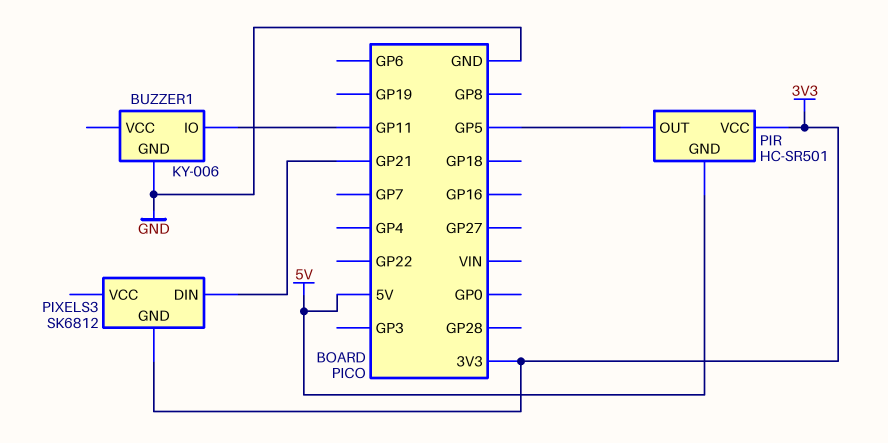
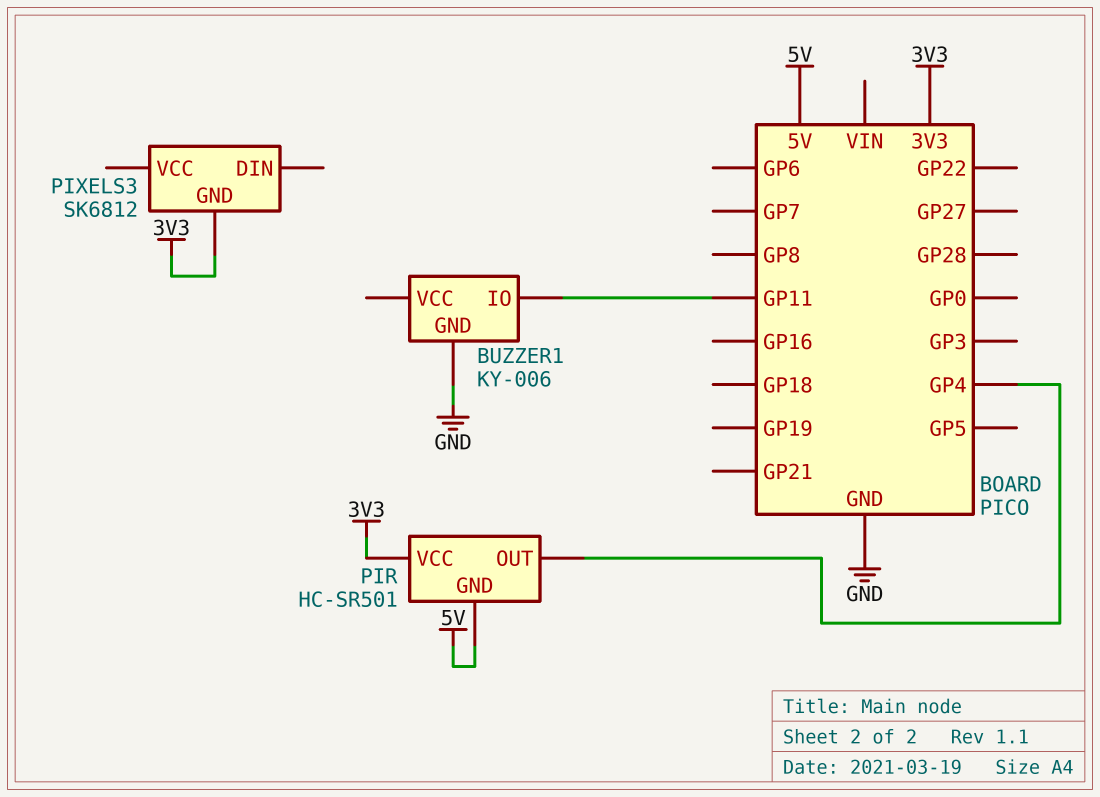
PIR pin OUT: GP5 -> GP4
PIXELS3 pin DIN: GP21 -> none

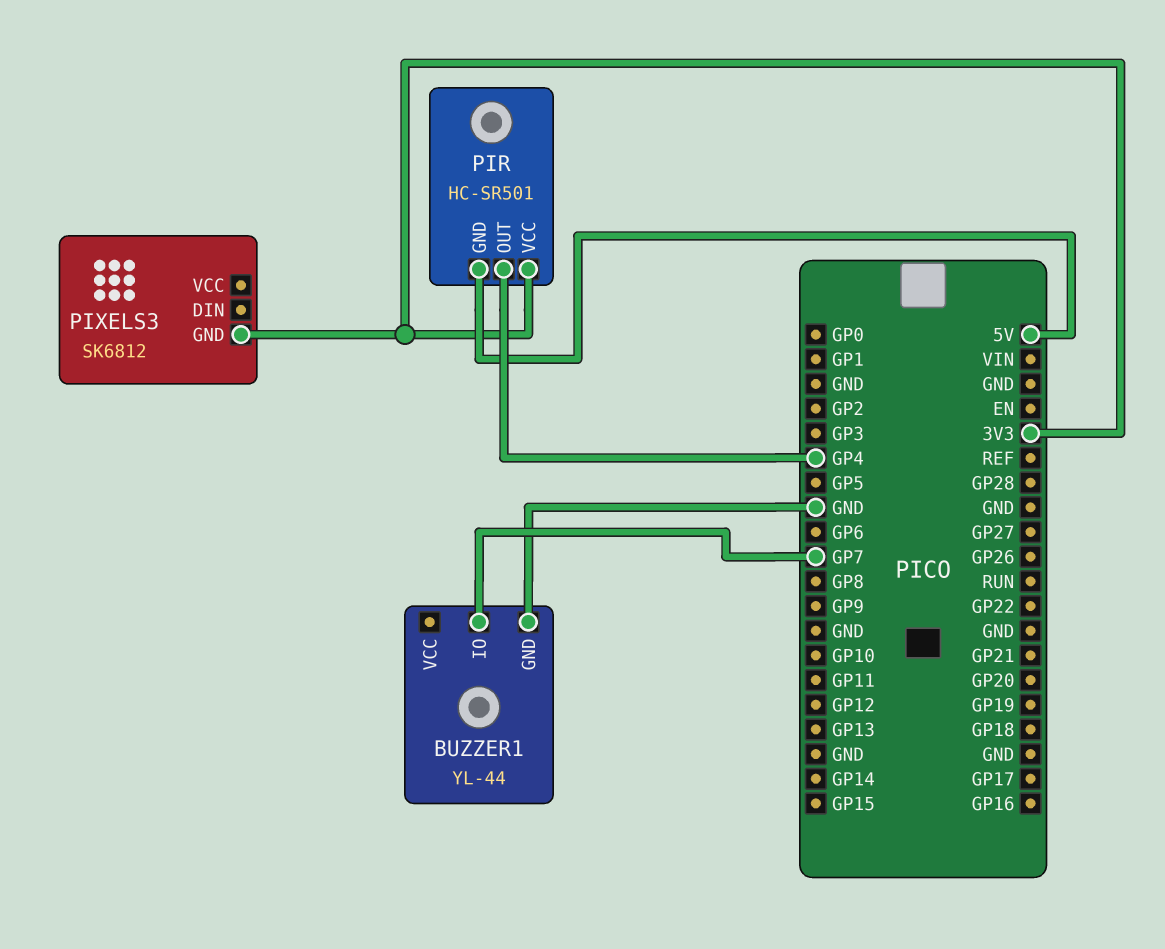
BUZZER1: KY-006 -> YL-44
BUZZER1 pin IO: GP11 -> GP7

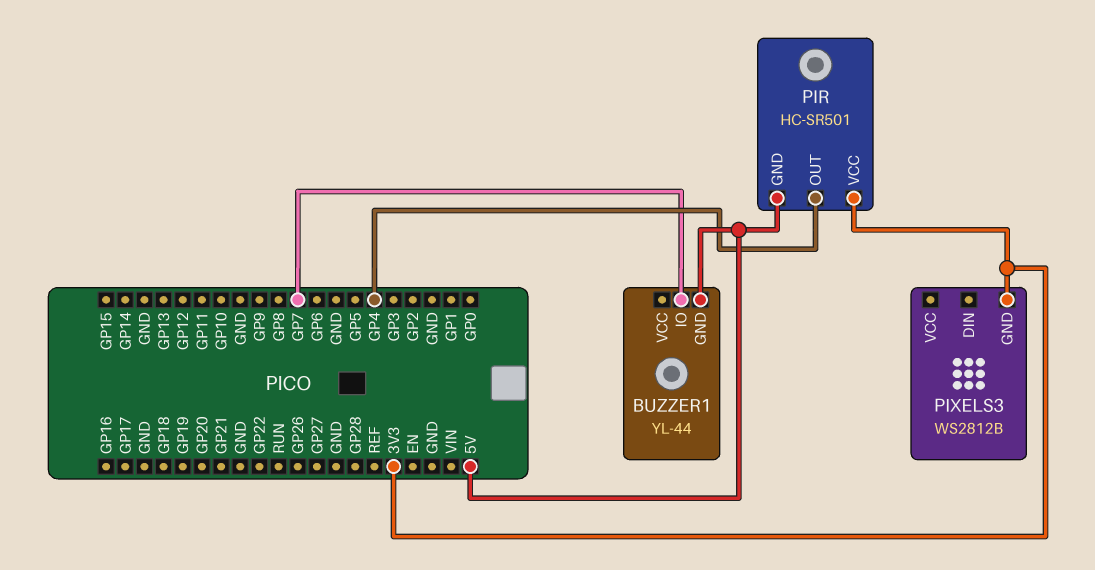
BUZZER1 pin GND: GND -> 5V
PIXELS3: SK6812 -> WS2812B

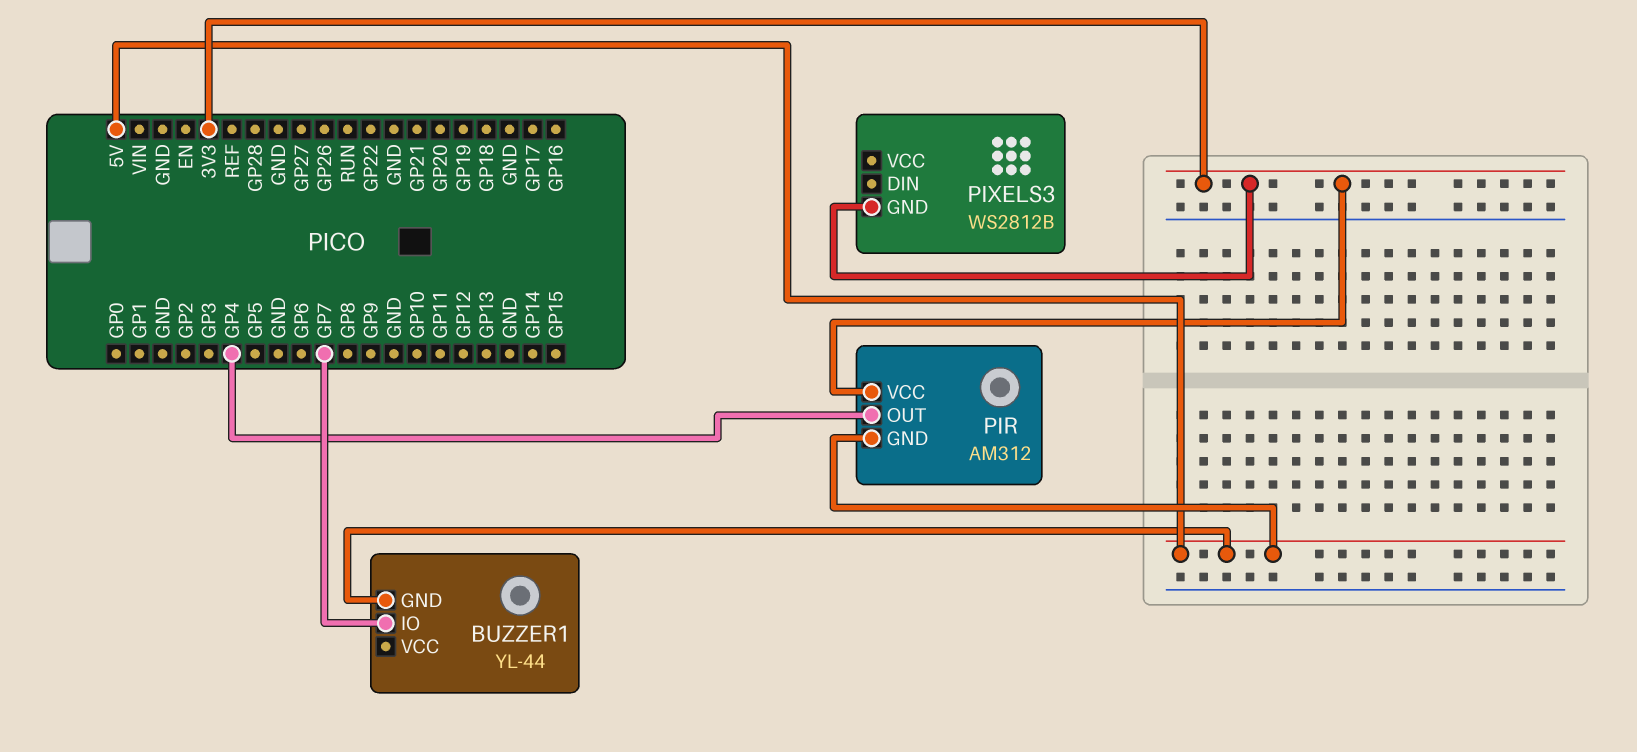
PIR: HC-SR501 -> AM312

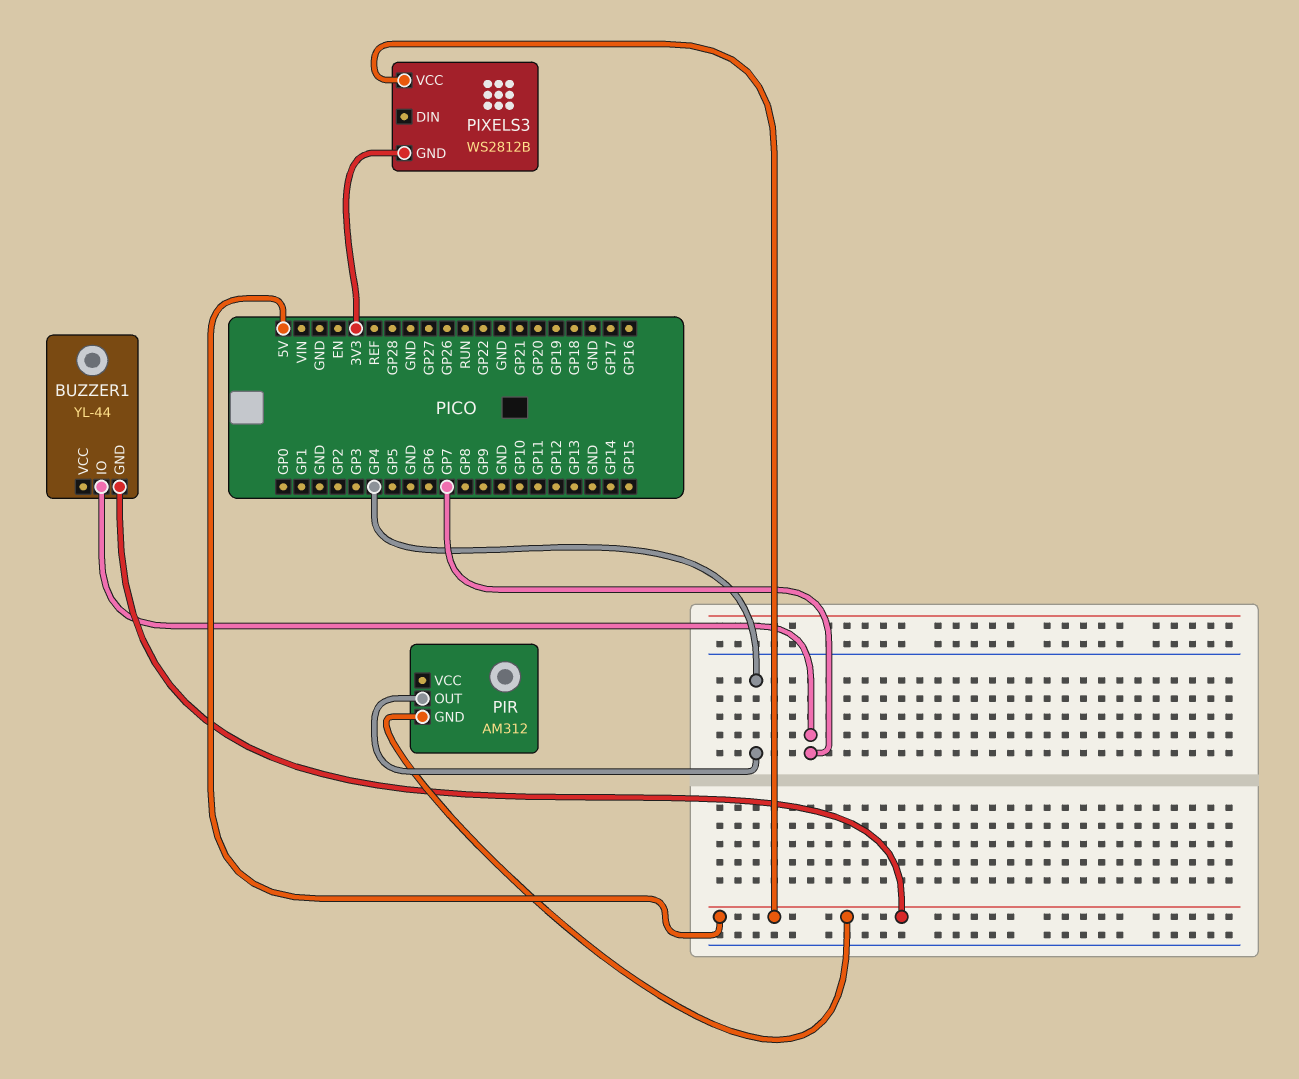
PIR pin VCC: 3V3 -> none
PIXELS3 pin VCC: none -> 5V

